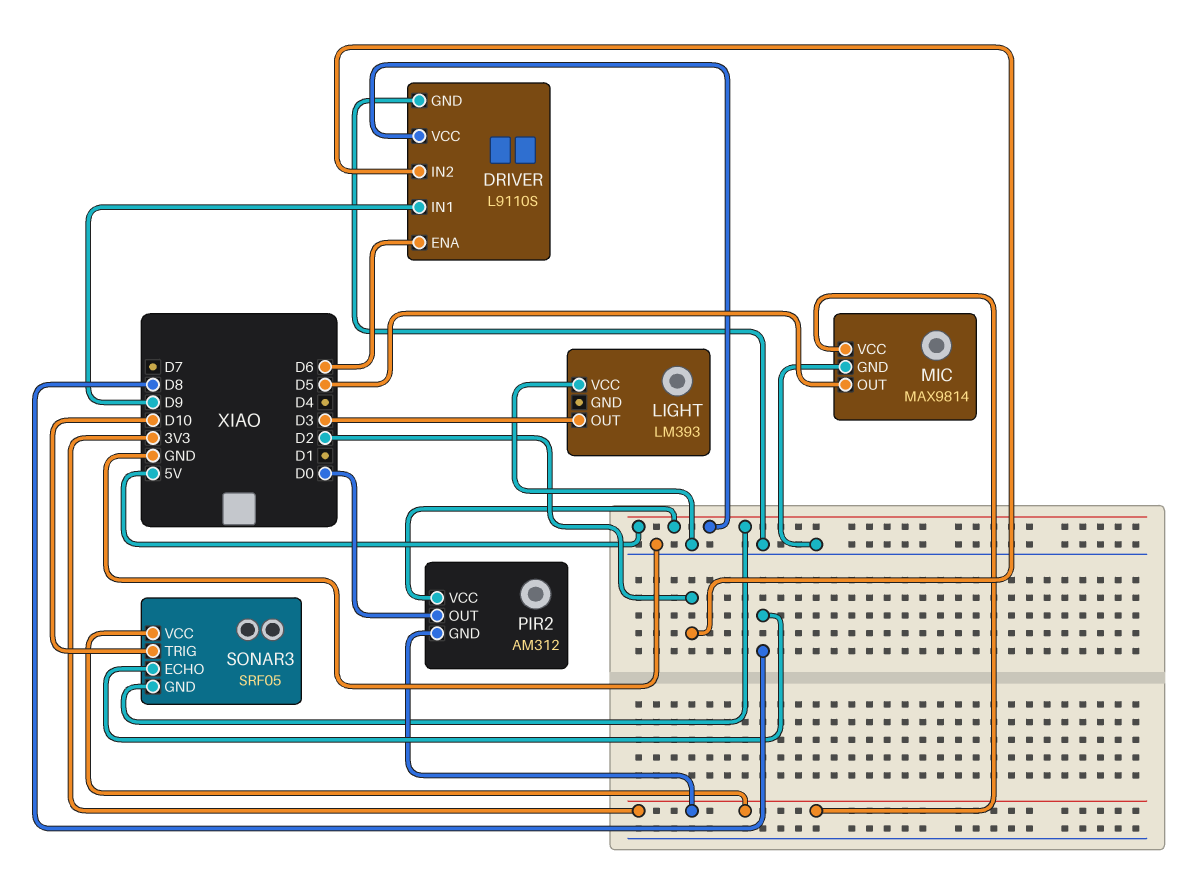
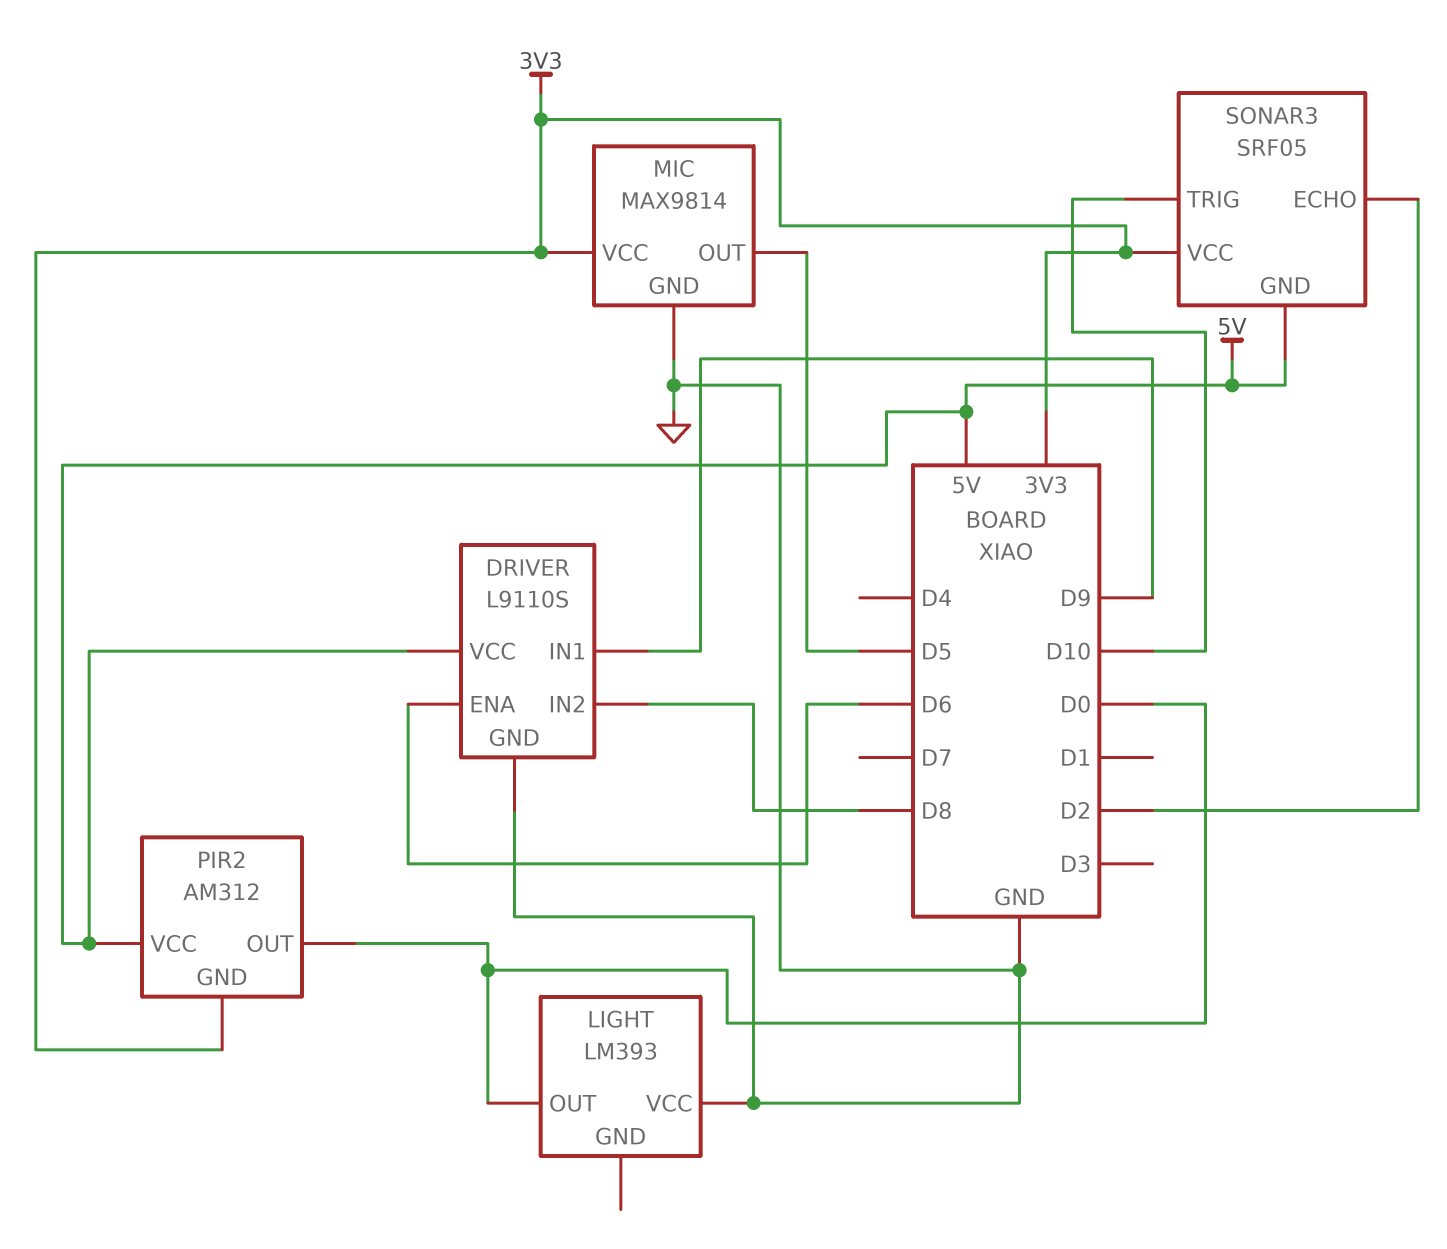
DRIVER pin IN2: D2 -> D8
LIGHT pin OUT: D3 -> D0
SONAR3 pin ECHO: D8 -> D2

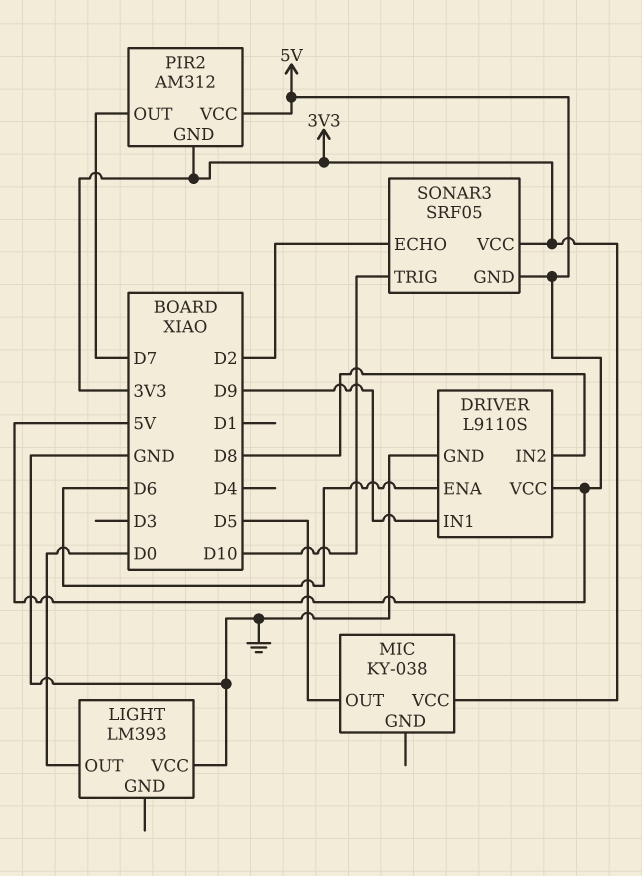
MIC: MAX9814 -> KY-038
MIC pin GND: GND -> none
PIR2 pin OUT: D0 -> D7

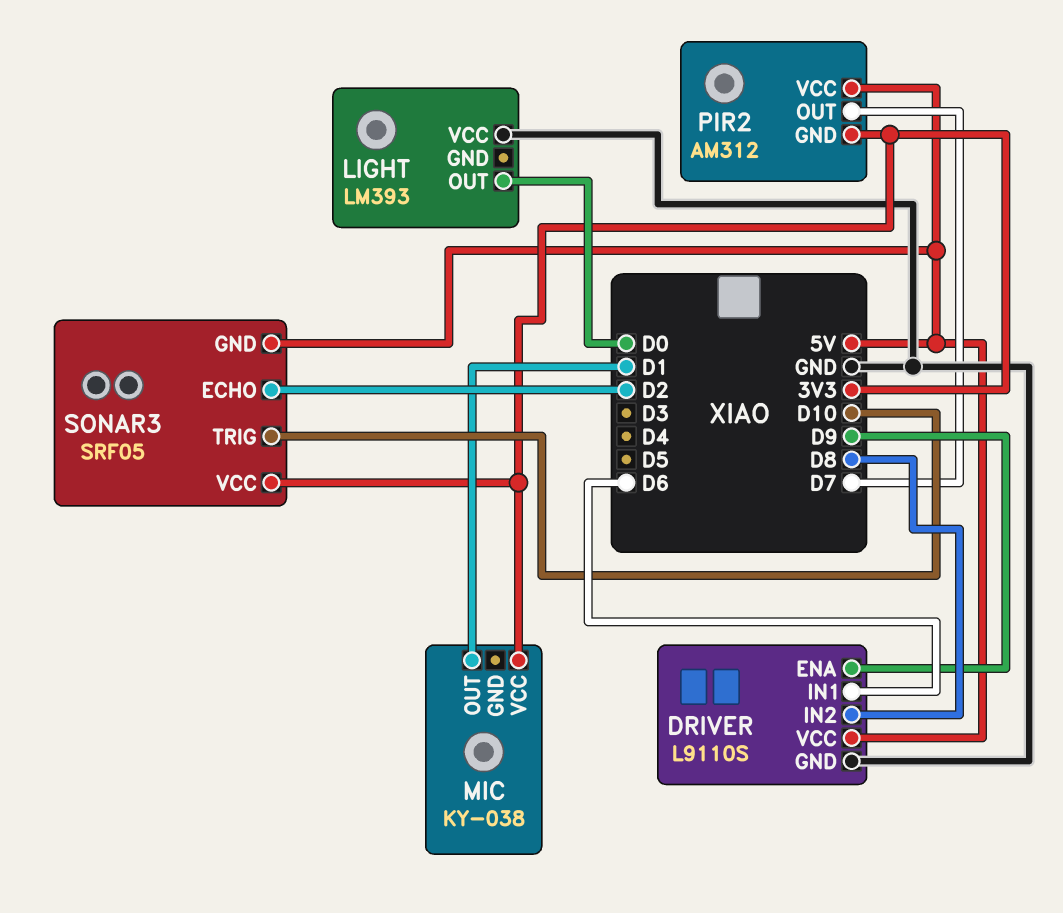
DRIVER pin ENA: D6 -> D9
DRIVER pin IN1: D9 -> D6
MIC pin OUT: D5 -> D1

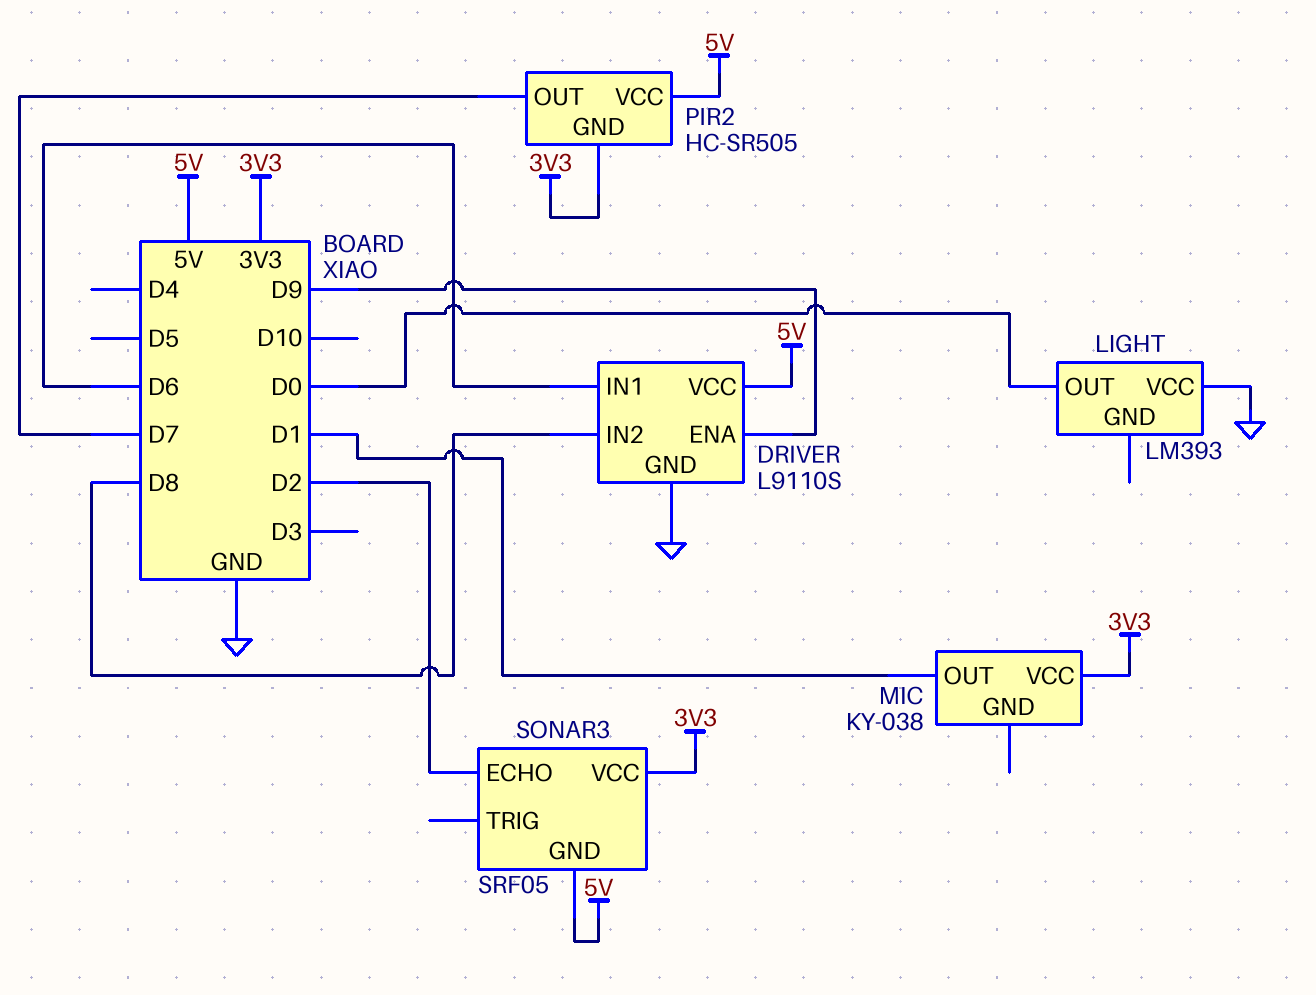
PIR2: AM312 -> HC-SR505
SONAR3 pin TRIG: D10 -> none

